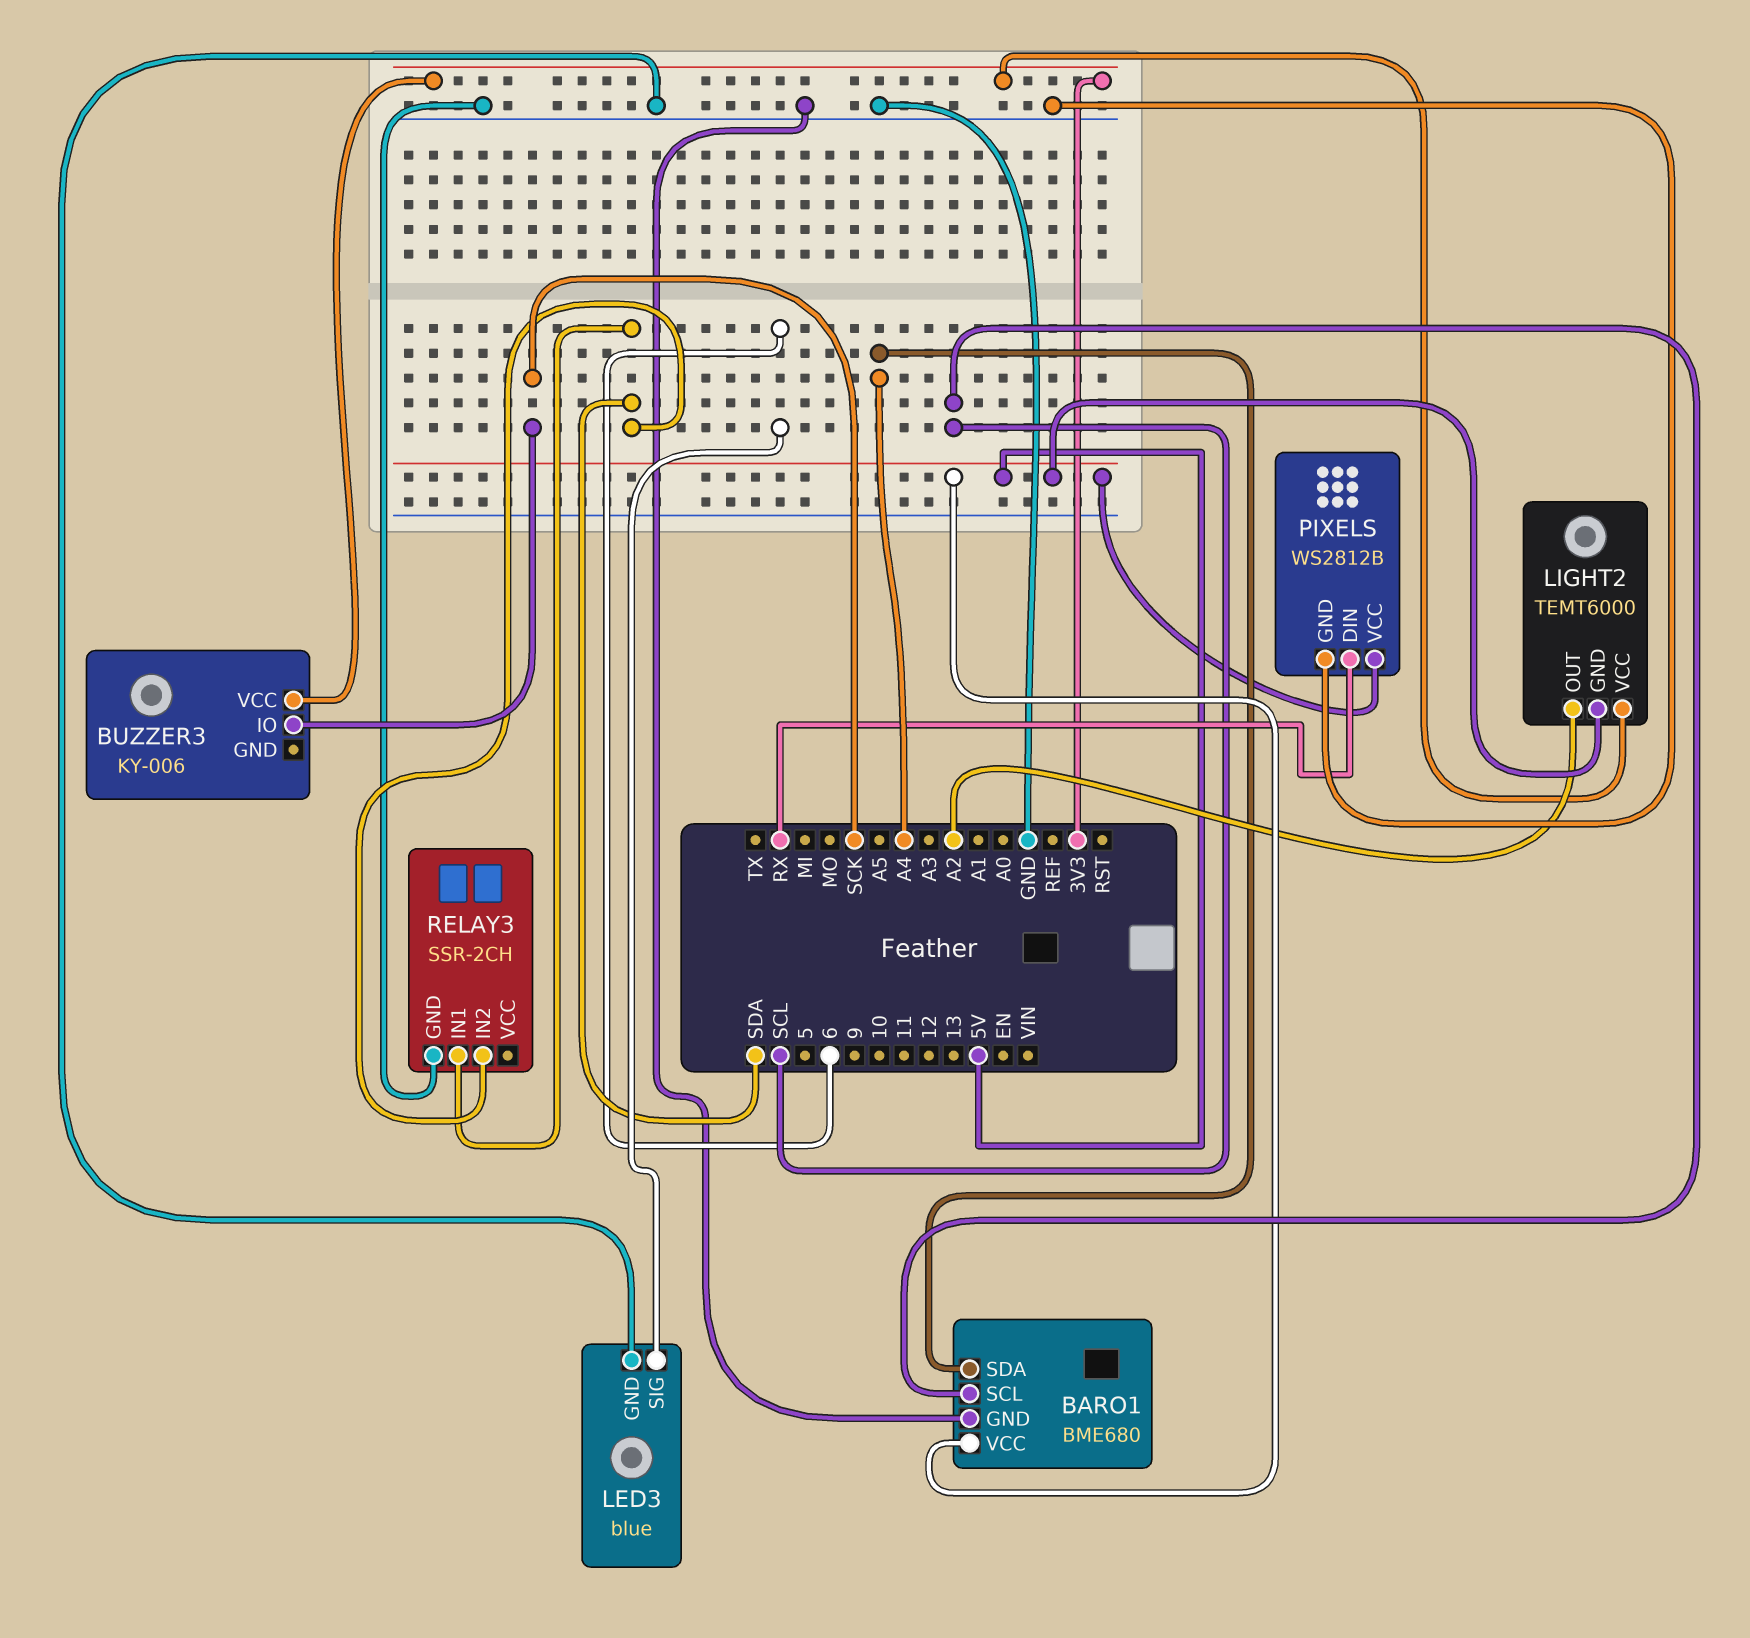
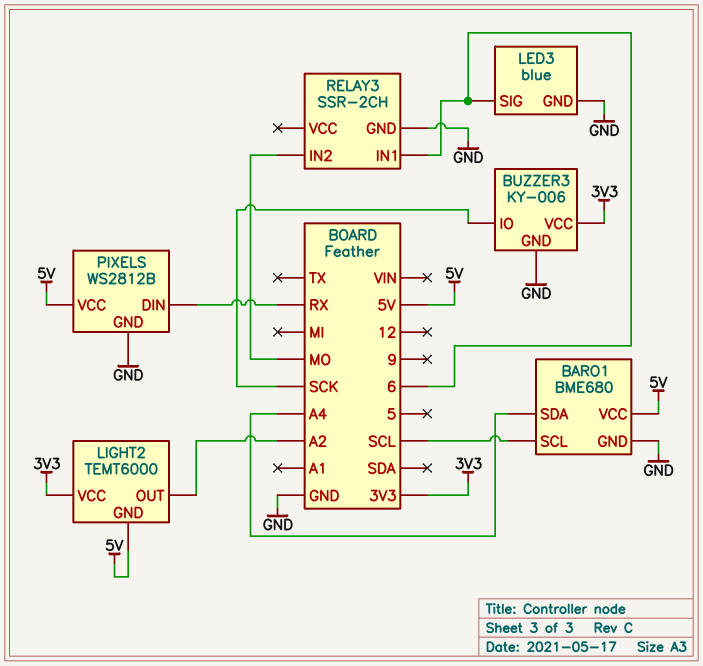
BUZZER3 pin GND: none -> GND
RELAY3 pin IN1: SDA -> 6
RELAY3 pin IN2: SDA -> MO

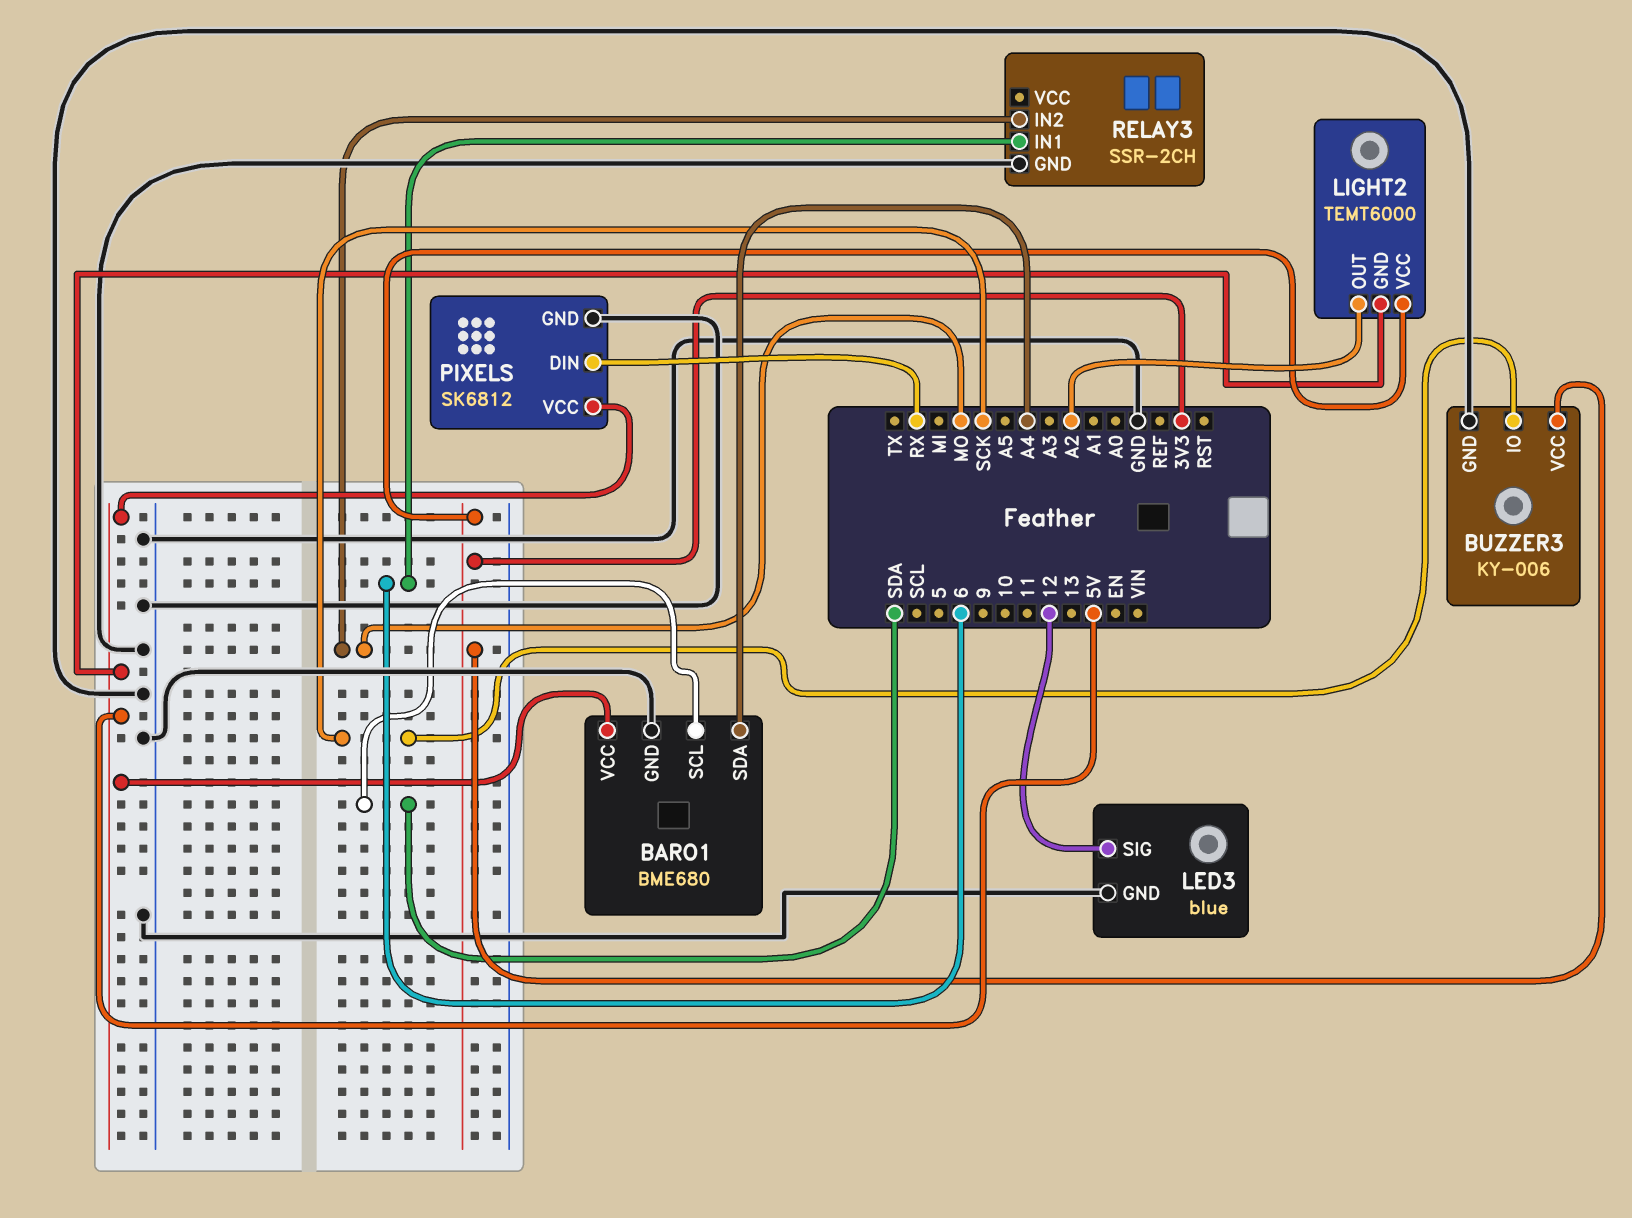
BARO1 pin SCL: SCL -> SDA
LED3 pin SIG: 6 -> 12
PIXELS: WS2812B -> SK6812

